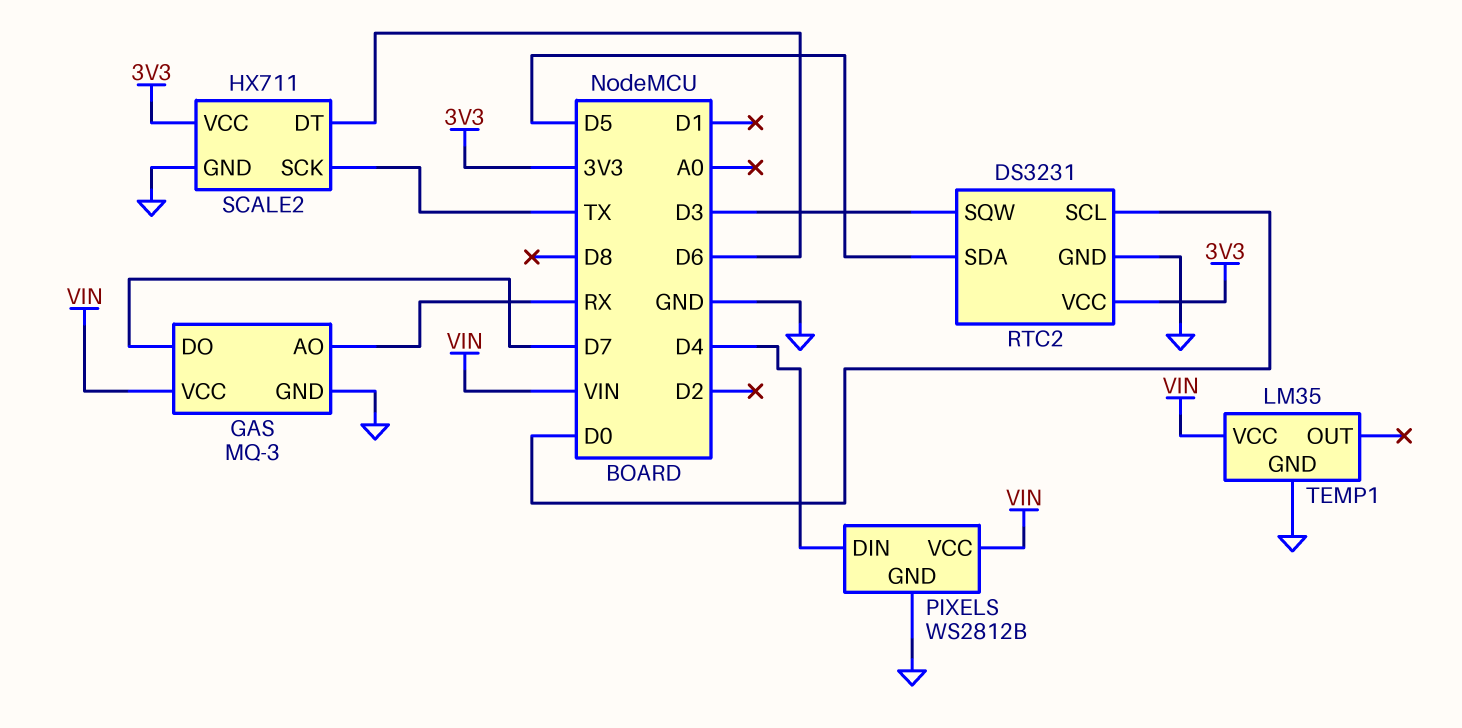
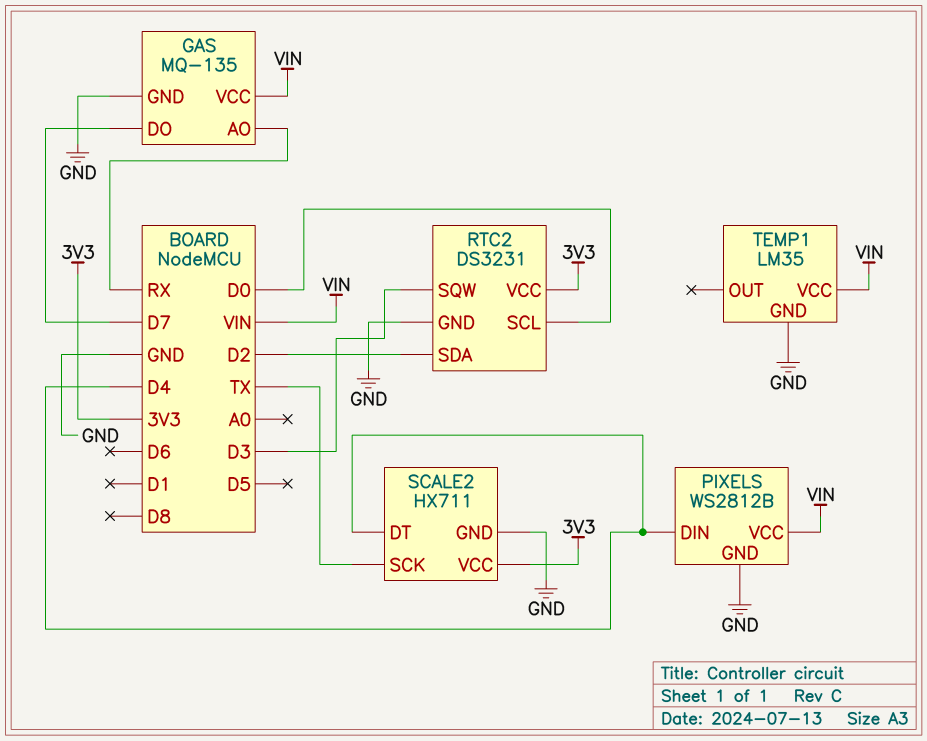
GAS: MQ-3 -> MQ-135
RTC2 pin SDA: D5 -> D2
SCALE2 pin DT: D6 -> D4

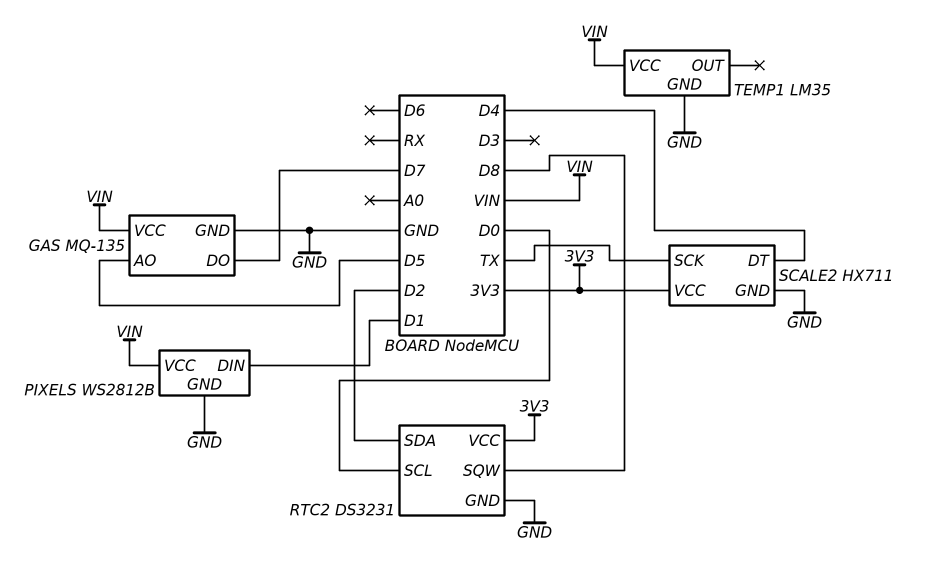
GAS pin AO: RX -> D5
PIXELS pin DIN: D4 -> D1
RTC2 pin SQW: D3 -> D8

